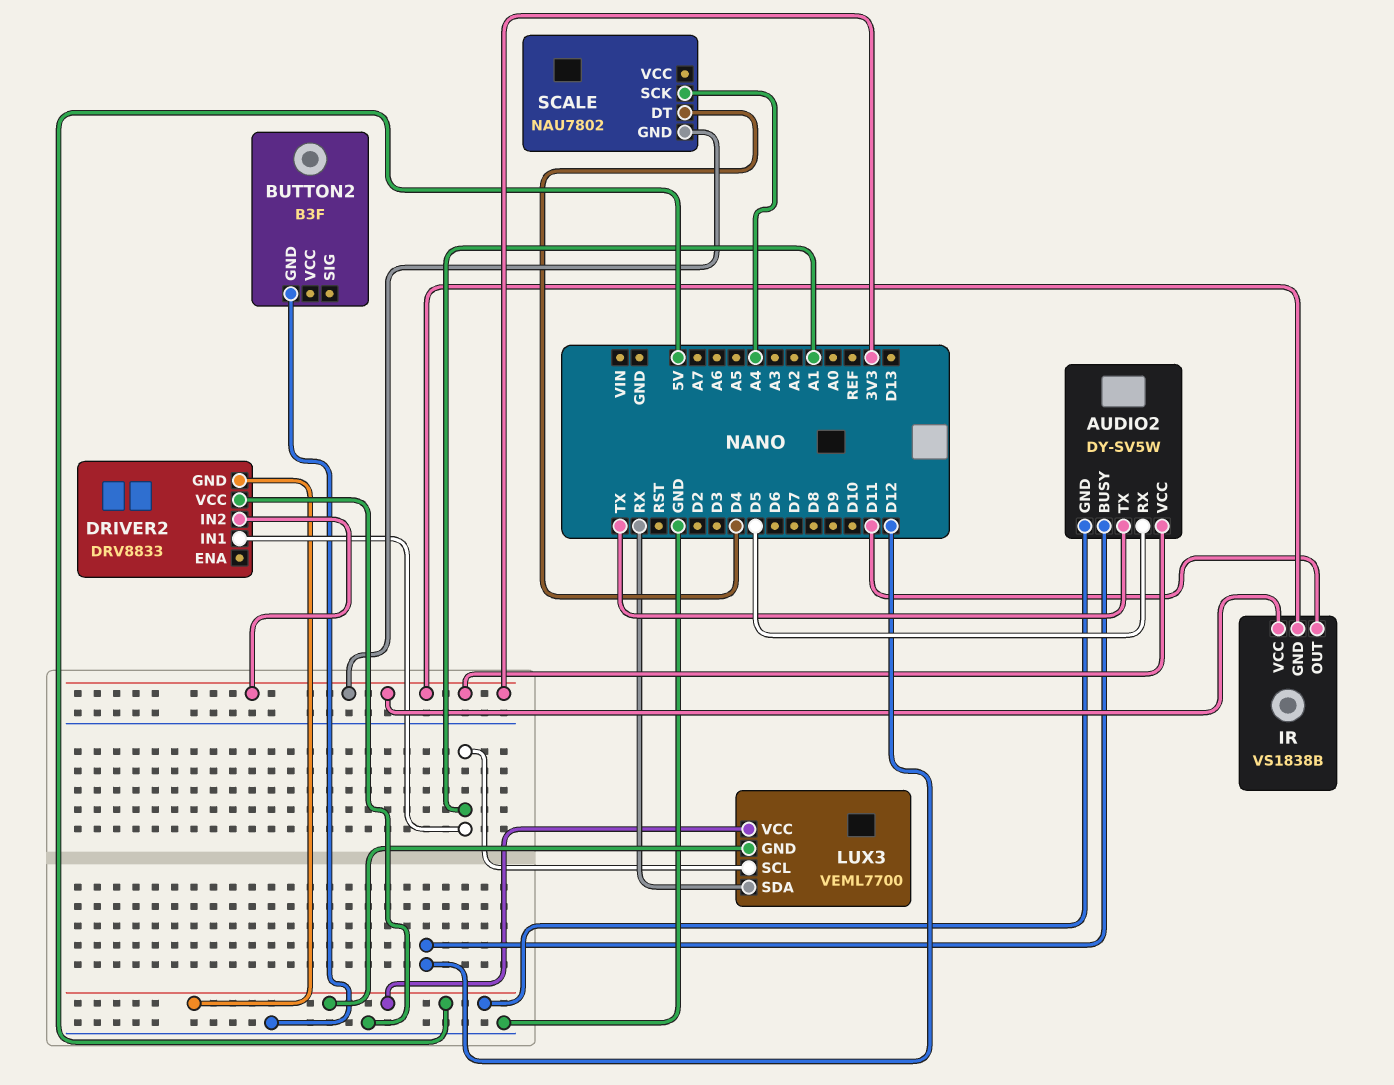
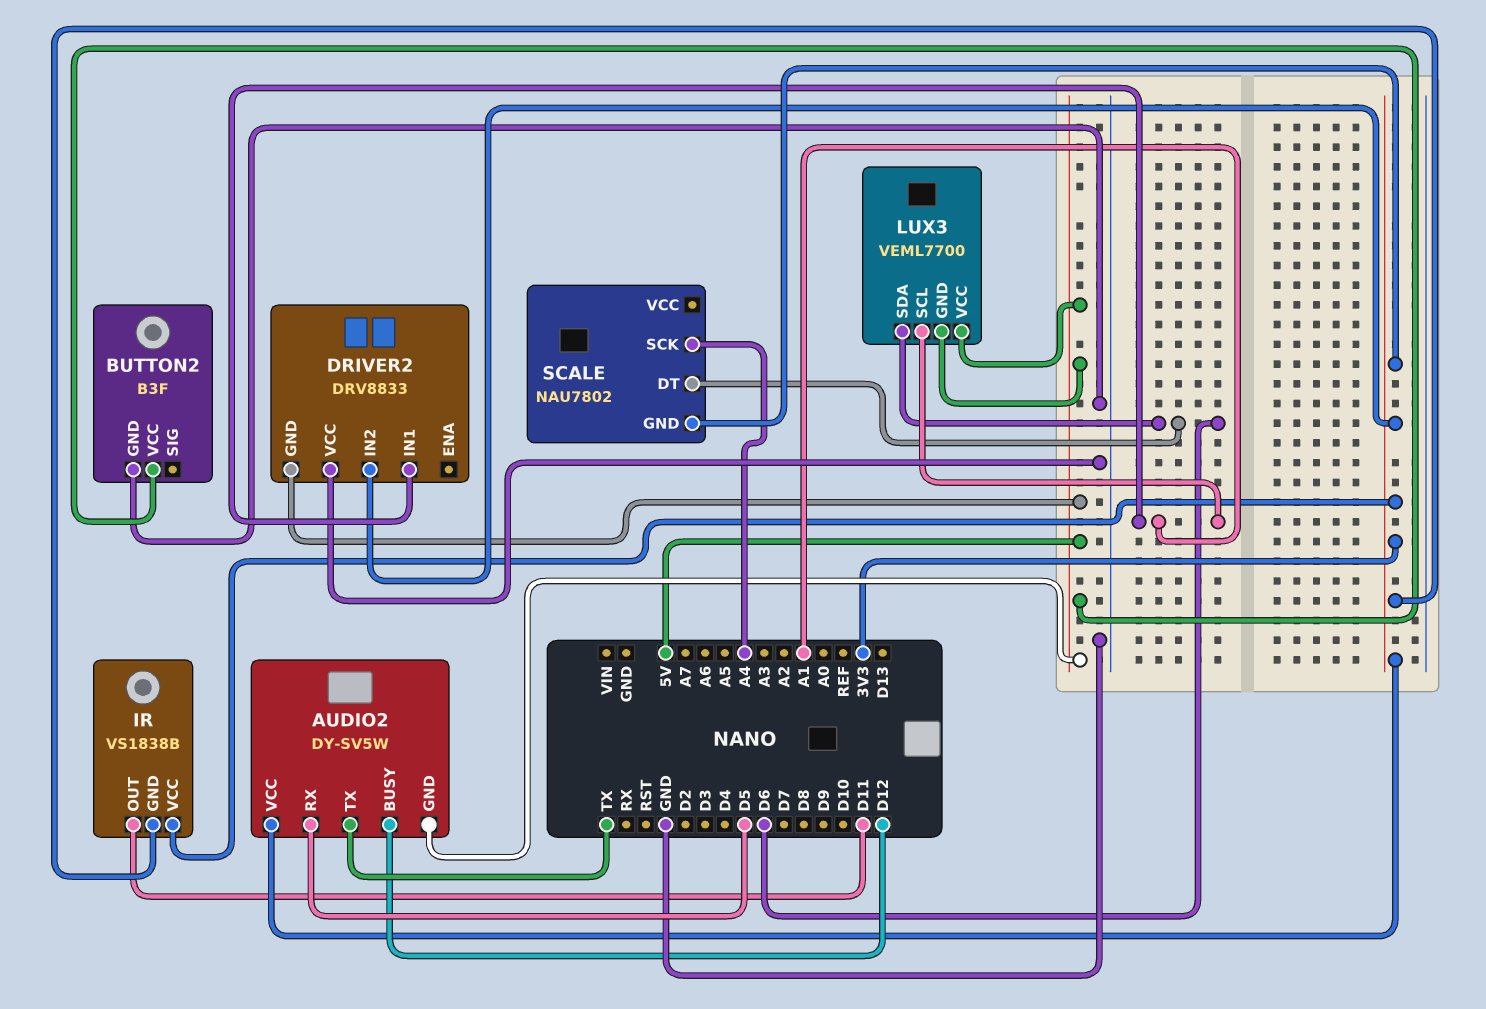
BUTTON2 pin VCC: none -> 5V
LUX3 pin SDA: RX -> D6
SCALE pin DT: D4 -> D6

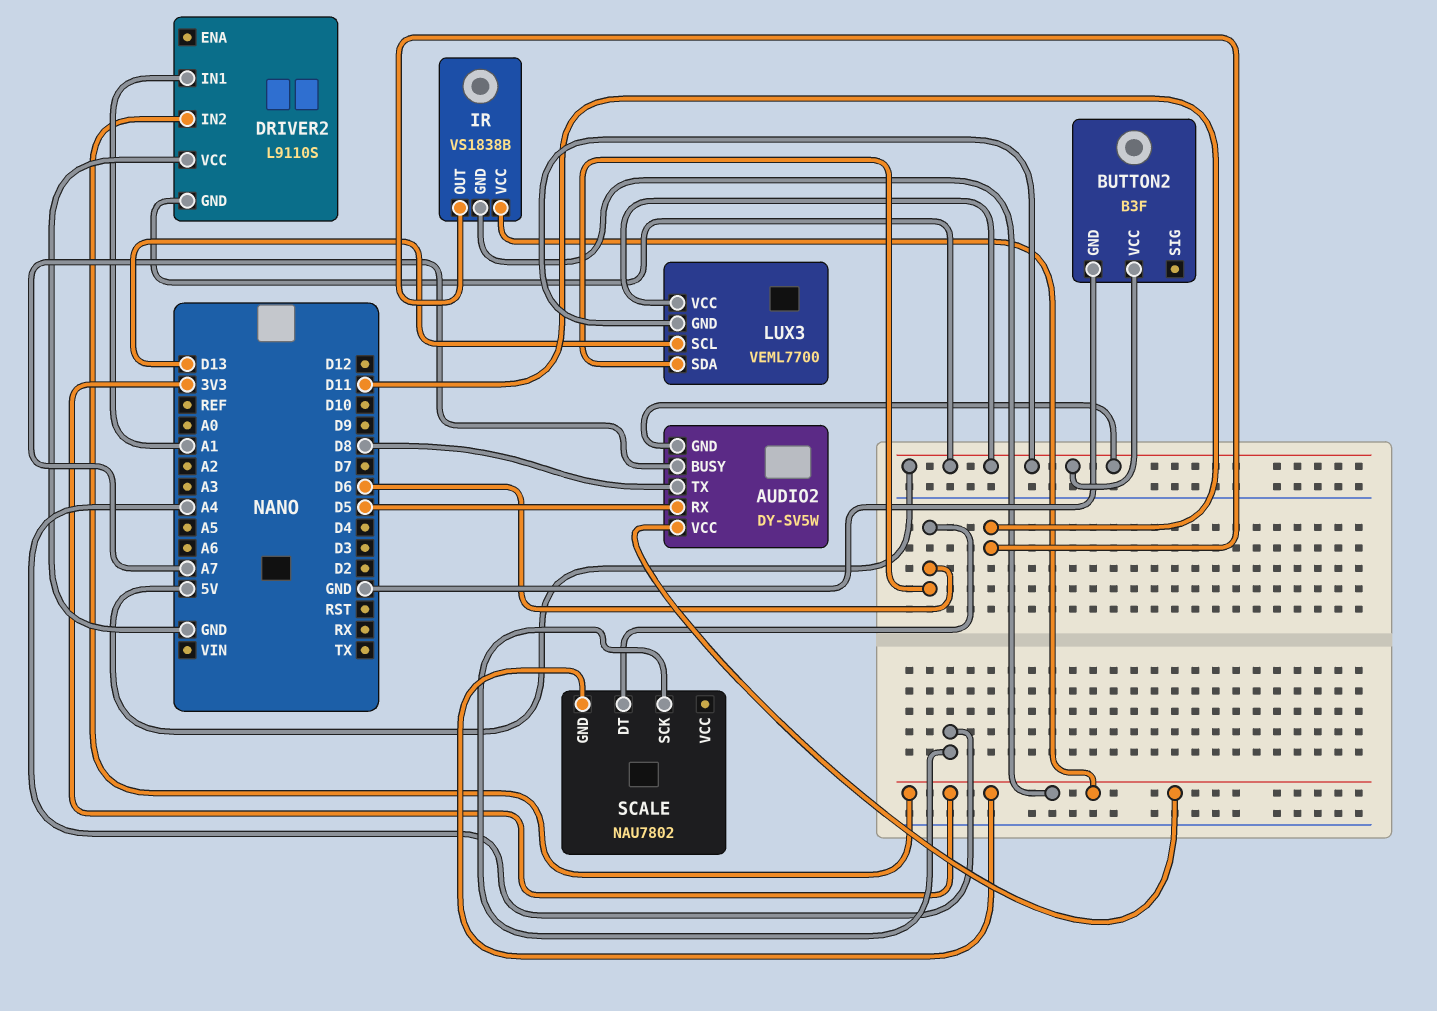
AUDIO2 pin BUSY: D12 -> A7
AUDIO2 pin TX: TX -> D8
DRIVER2: DRV8833 -> L9110S
LUX3 pin SCL: A1 -> D13

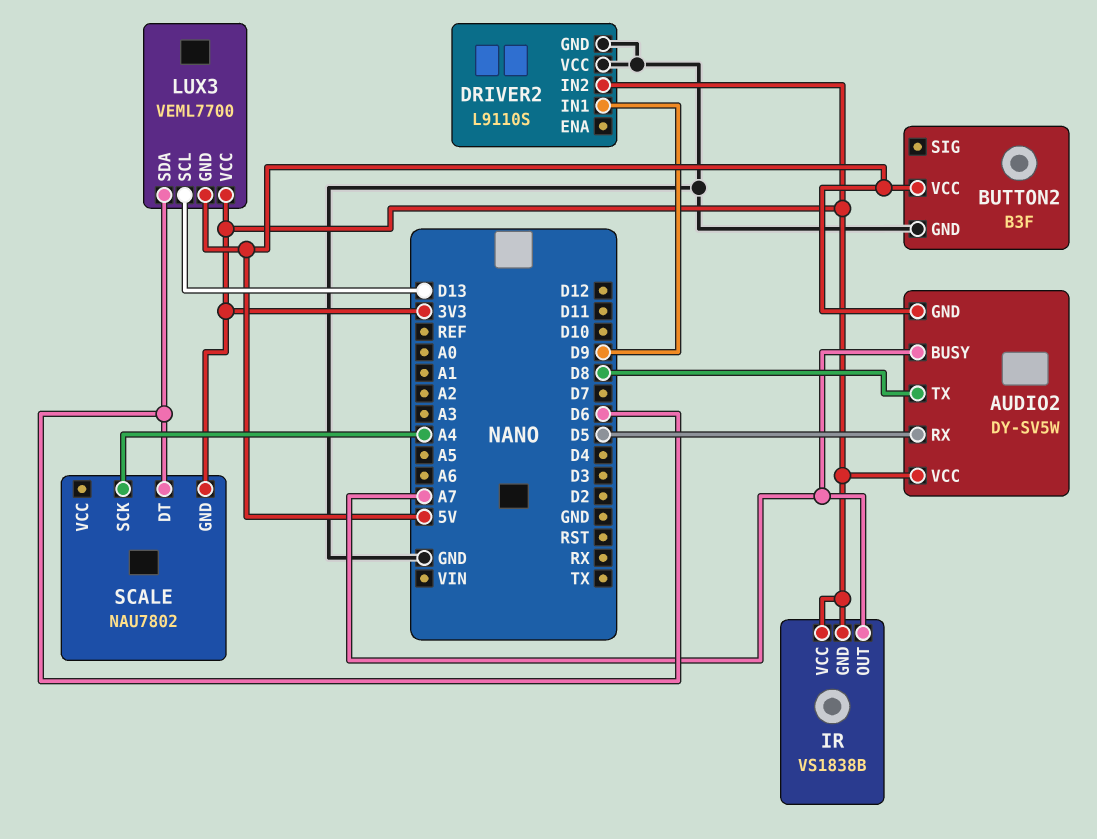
DRIVER2 pin GND: 5V -> GND
DRIVER2 pin IN1: A1 -> D9
IR pin OUT: D11 -> A7
LUX3 pin VCC: 5V -> 3V3

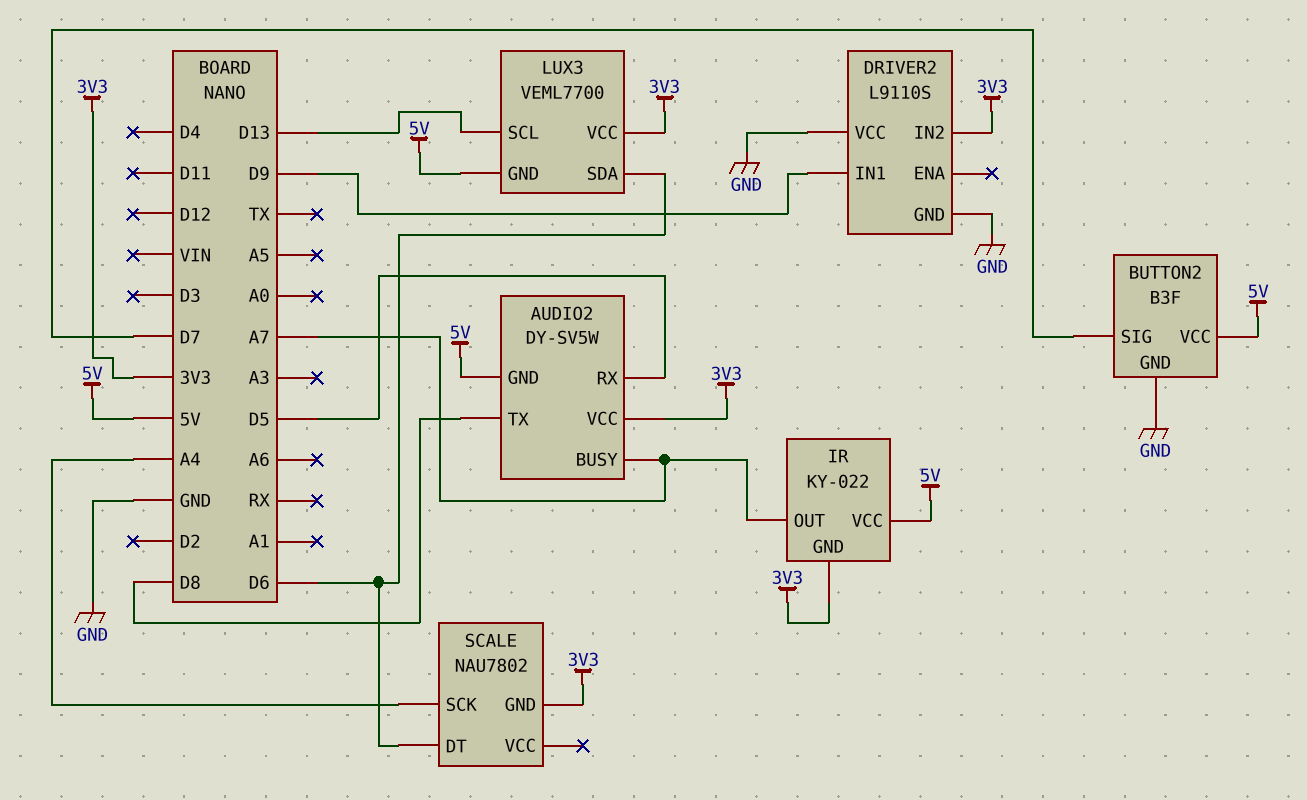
BUTTON2 pin SIG: none -> D7
IR: VS1838B -> KY-022
IR pin VCC: 3V3 -> 5V

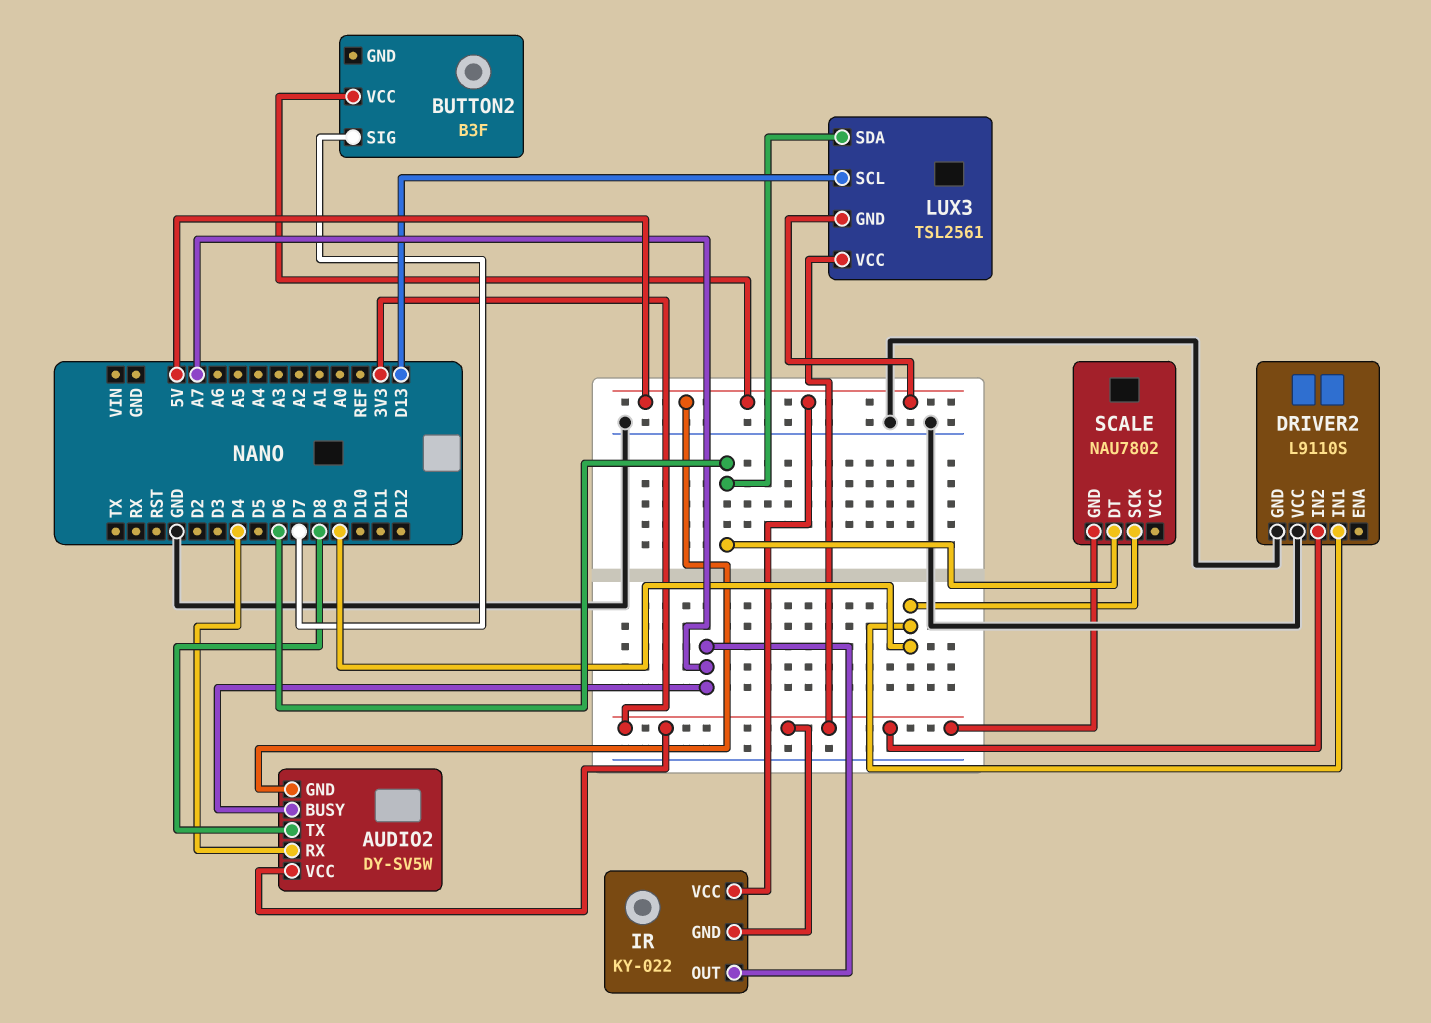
AUDIO2 pin RX: D5 -> D4
BUTTON2 pin GND: GND -> none
LUX3: VEML7700 -> TSL2561
SCALE pin SCK: A4 -> D9

